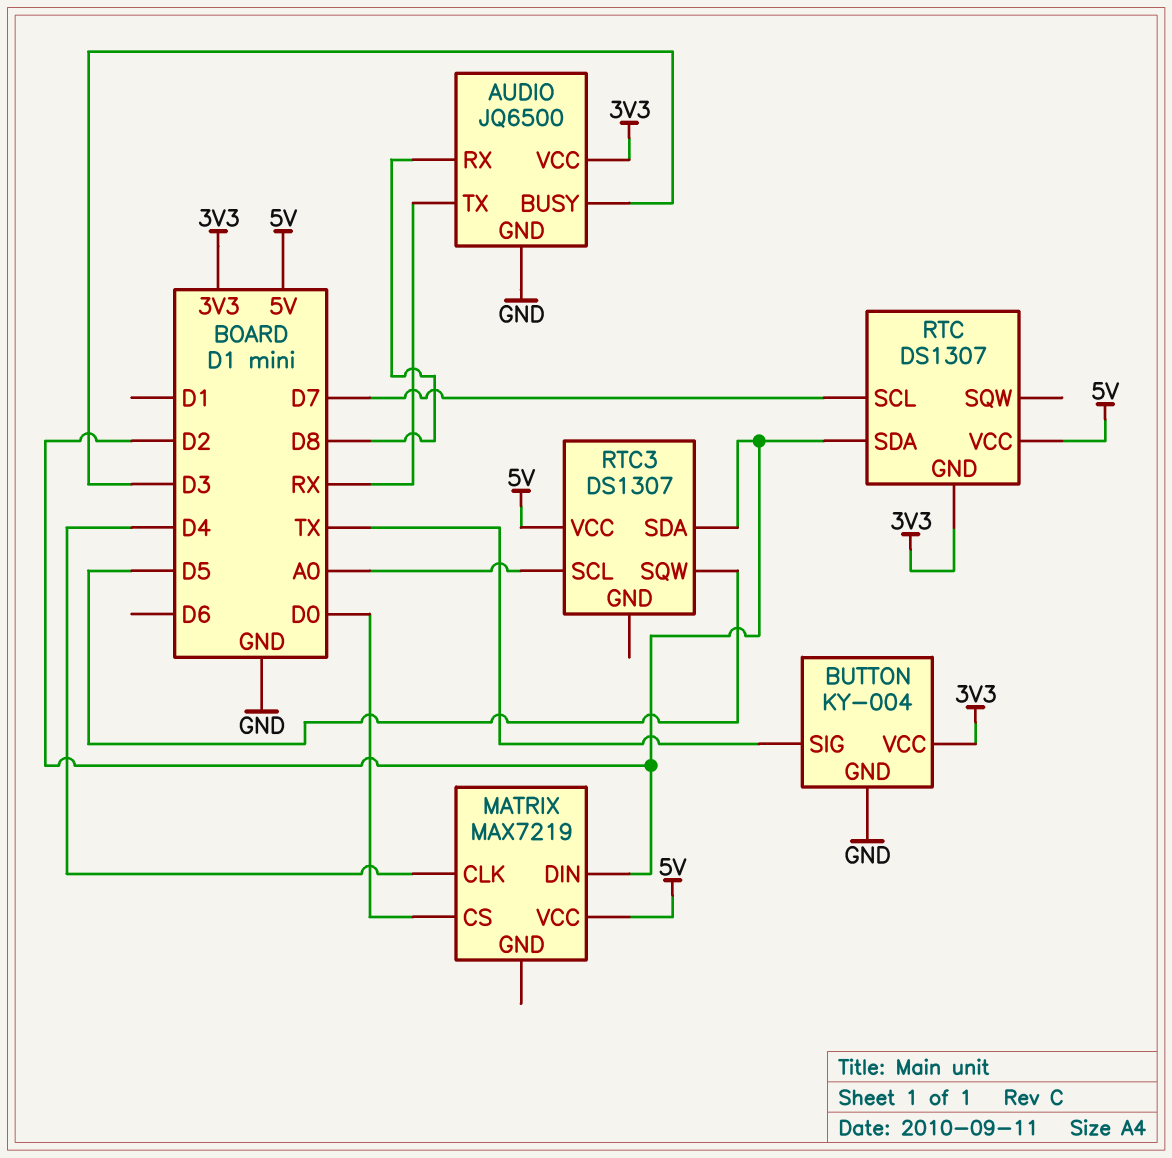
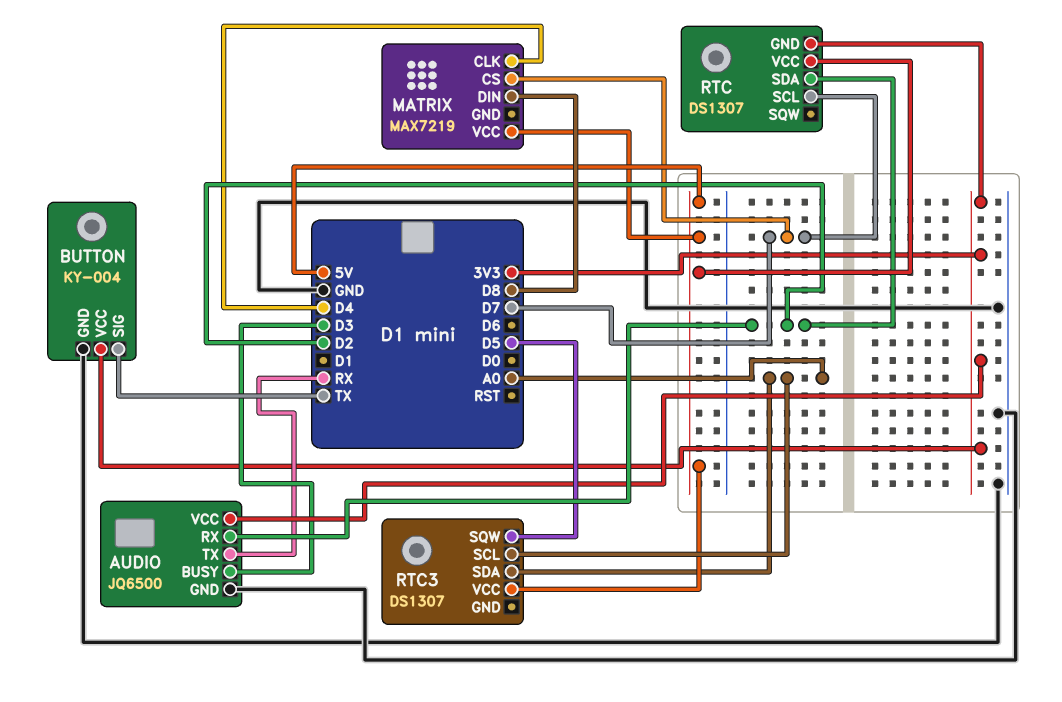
AUDIO pin RX: D8 -> D2
MATRIX pin CS: D0 -> D7
MATRIX pin DIN: D2 -> D8
RTC3 pin SDA: D2 -> A0

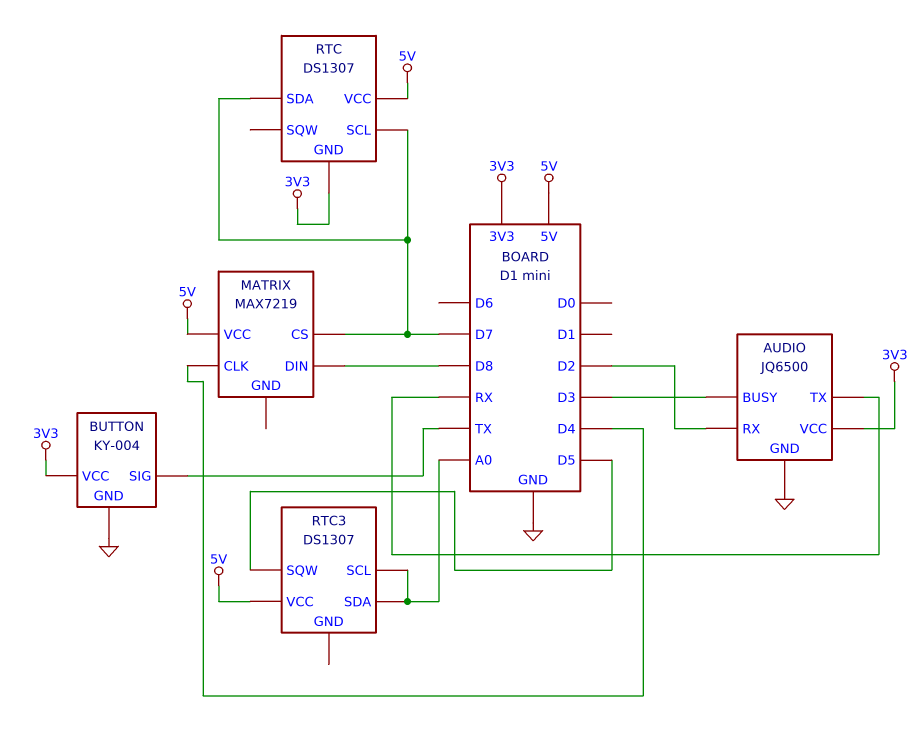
RTC pin SDA: D2 -> D7

